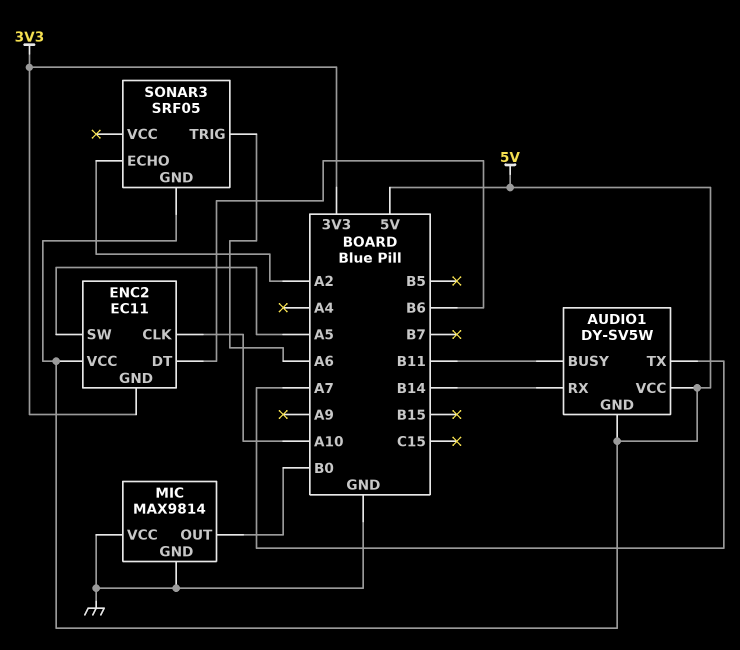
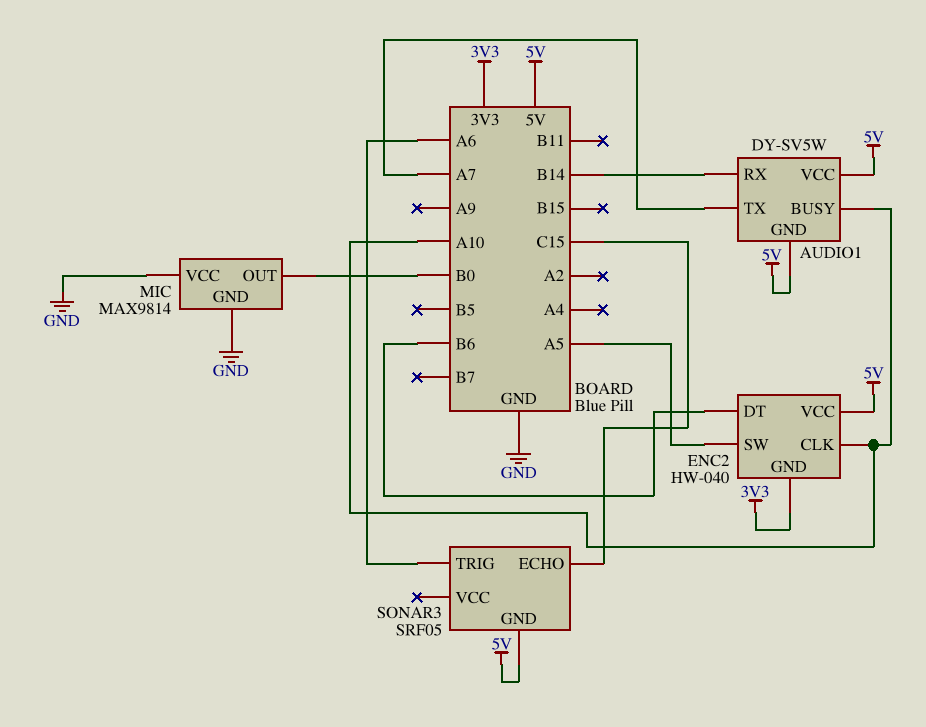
AUDIO1 pin BUSY: B11 -> A10
ENC2: EC11 -> HW-040
SONAR3 pin ECHO: A2 -> C15

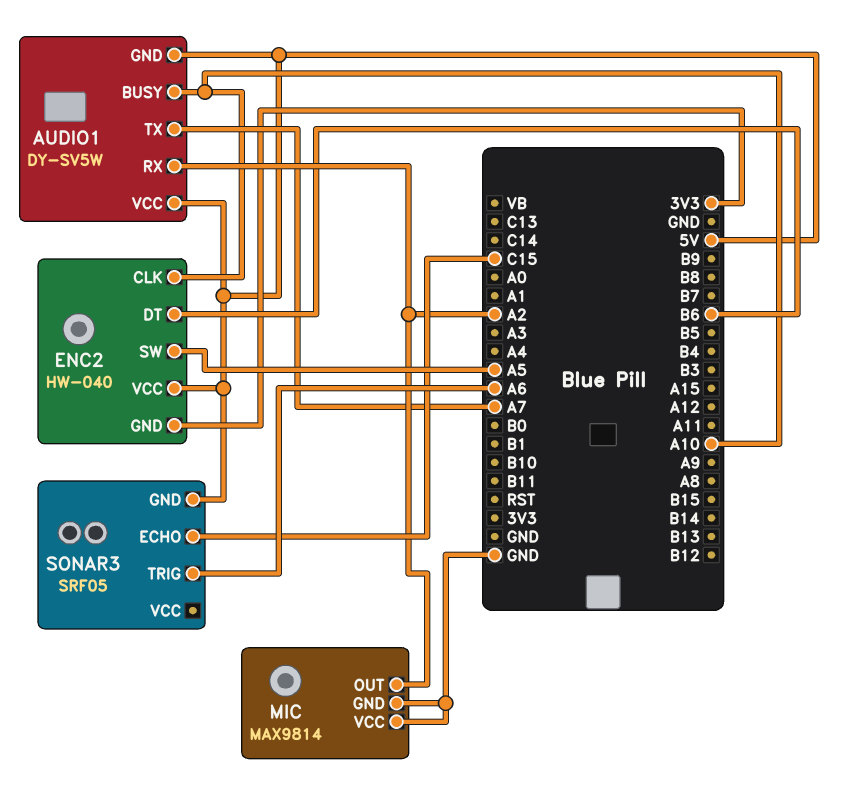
AUDIO1 pin RX: B14 -> A2
MIC pin OUT: B0 -> A2

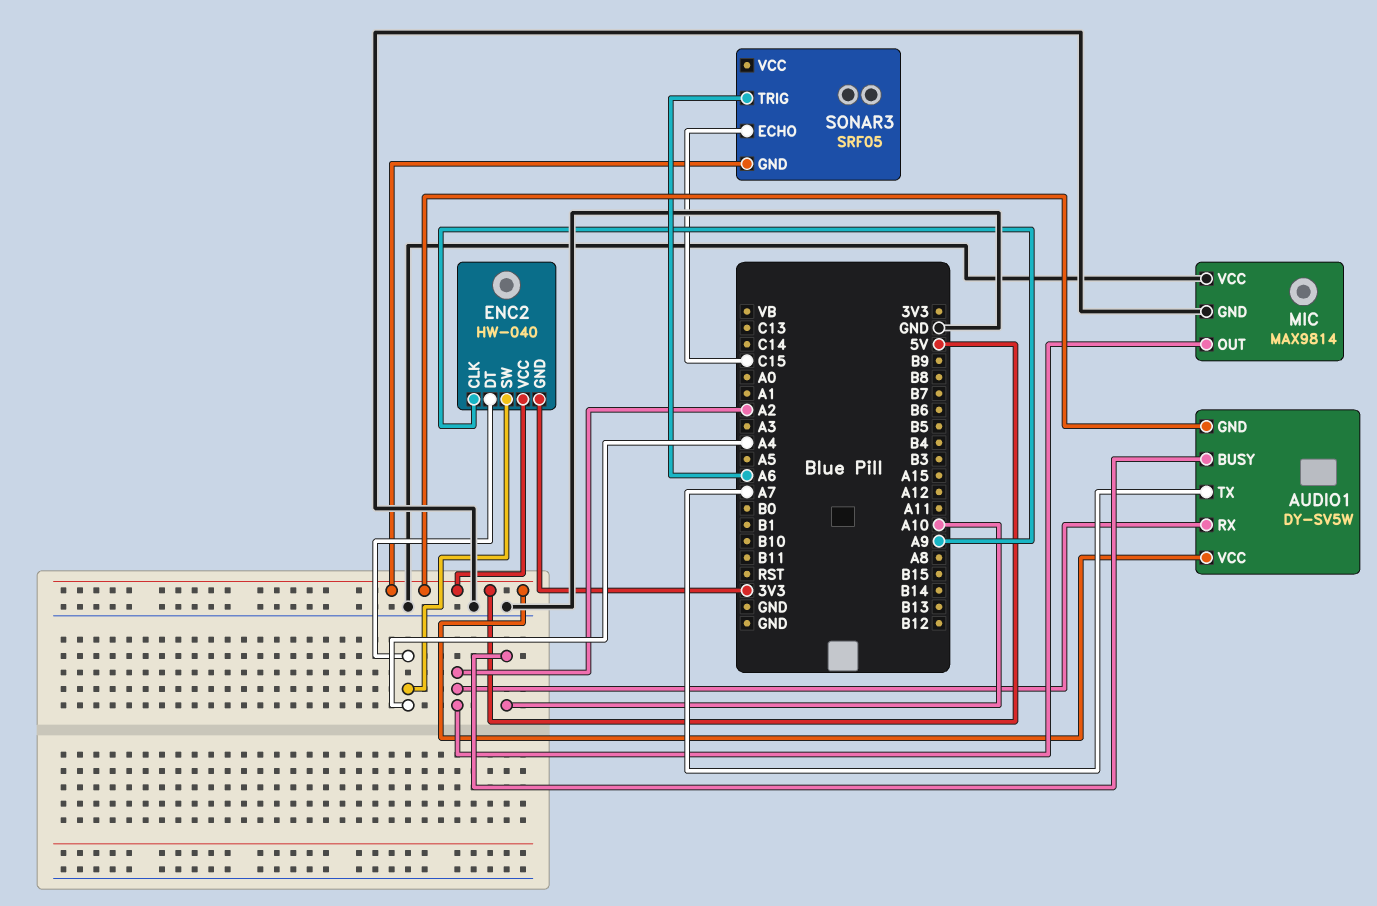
ENC2 pin CLK: A10 -> A9
ENC2 pin DT: B6 -> A4
ENC2 pin SW: A5 -> A4

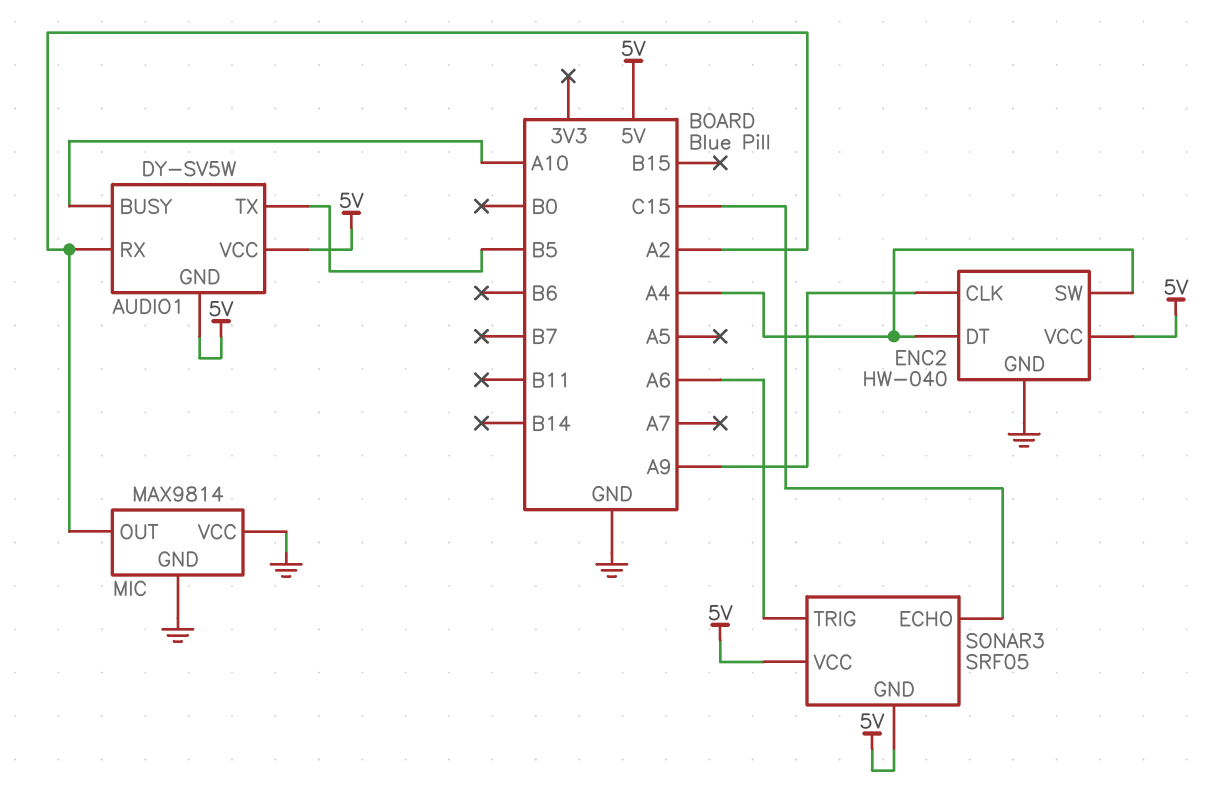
AUDIO1 pin TX: A7 -> B5
ENC2 pin GND: 3V3 -> GND
SONAR3 pin VCC: none -> 5V

